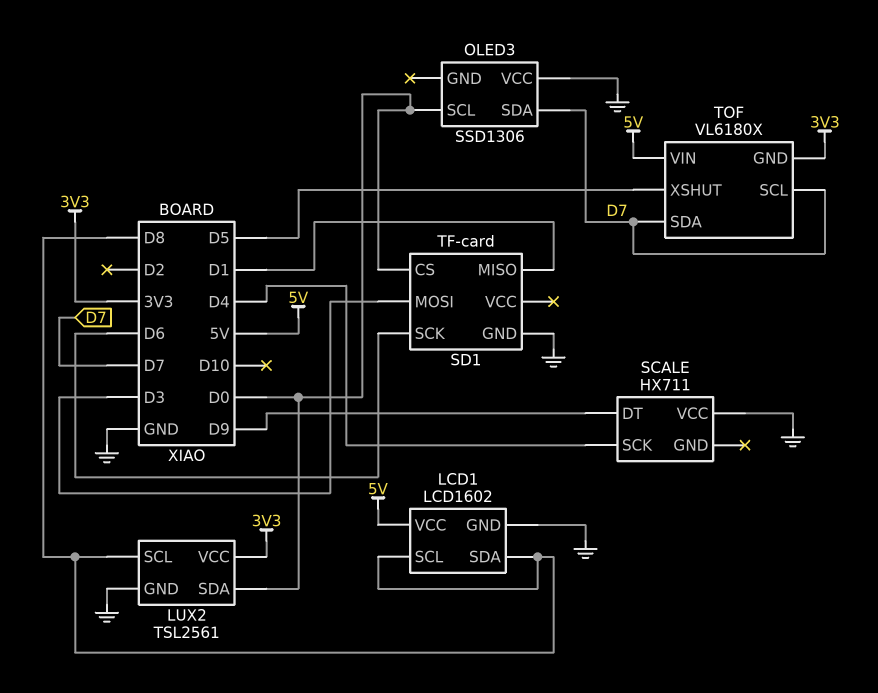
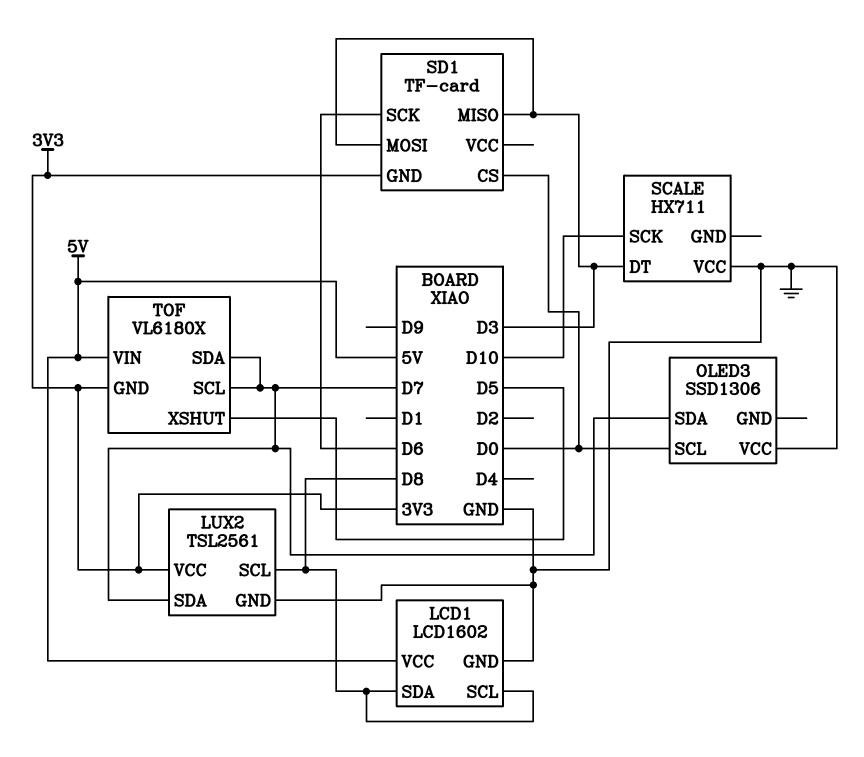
LUX2 pin SDA: D0 -> D7
SCALE pin DT: D9 -> D3
SCALE pin SCK: D4 -> D10
SD1 pin GND: GND -> 3V3
SD1 pin MISO: D1 -> D3

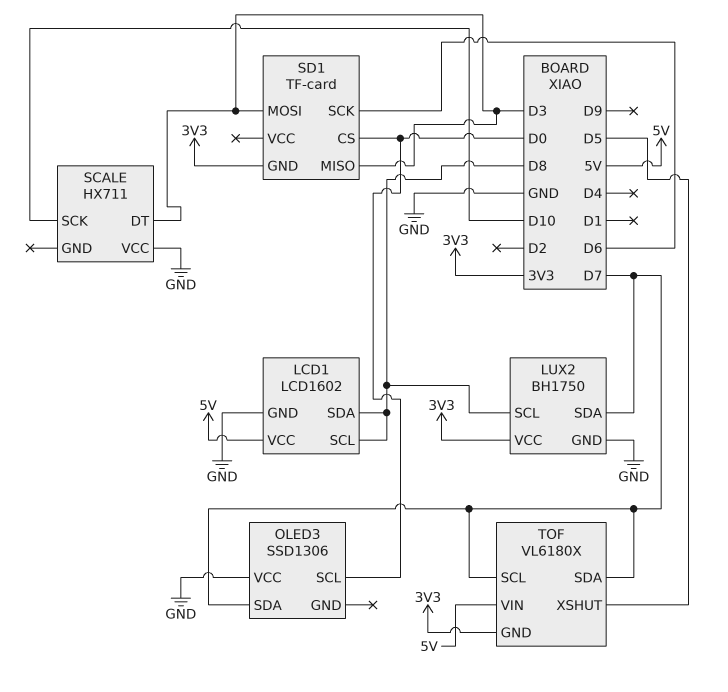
LUX2: TSL2561 -> BH1750

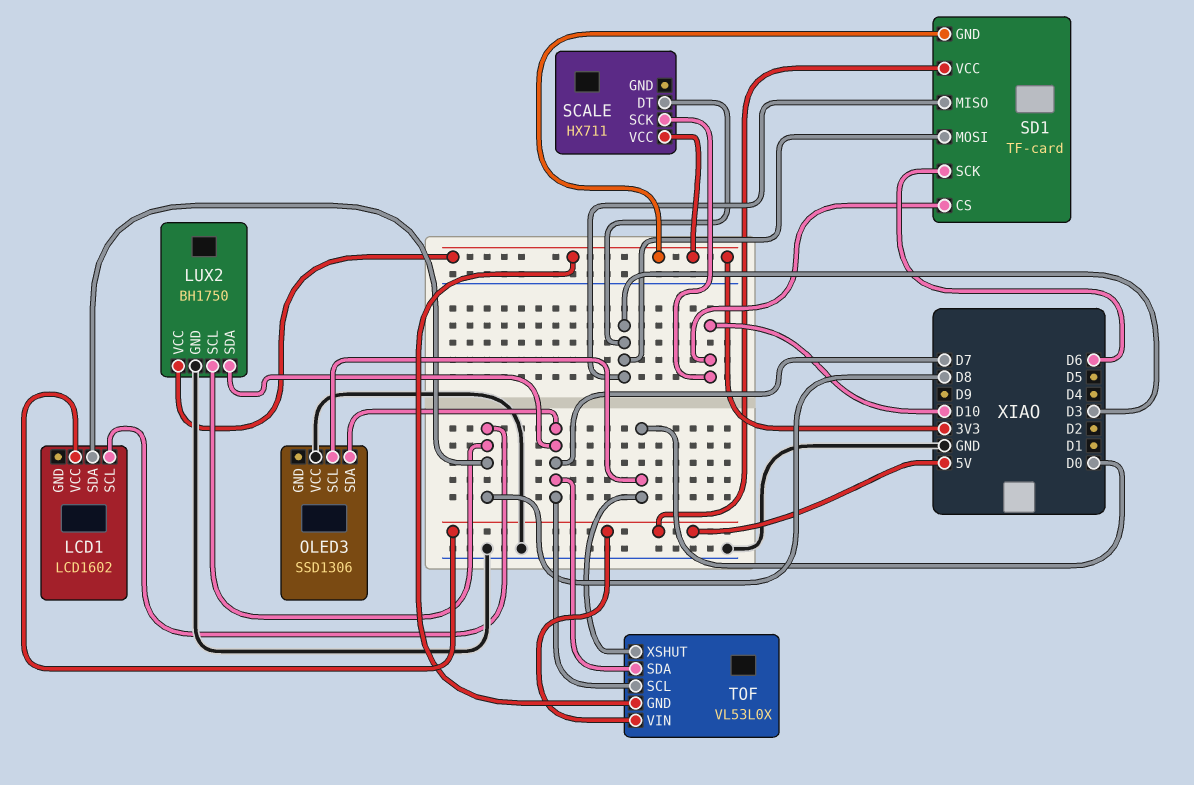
LCD1 pin GND: GND -> none
SCALE pin VCC: GND -> 3V3
SD1 pin CS: D0 -> D10
SD1 pin VCC: none -> 5V
TOF: VL6180X -> VL53L0X
TOF pin XSHUT: D5 -> D0

